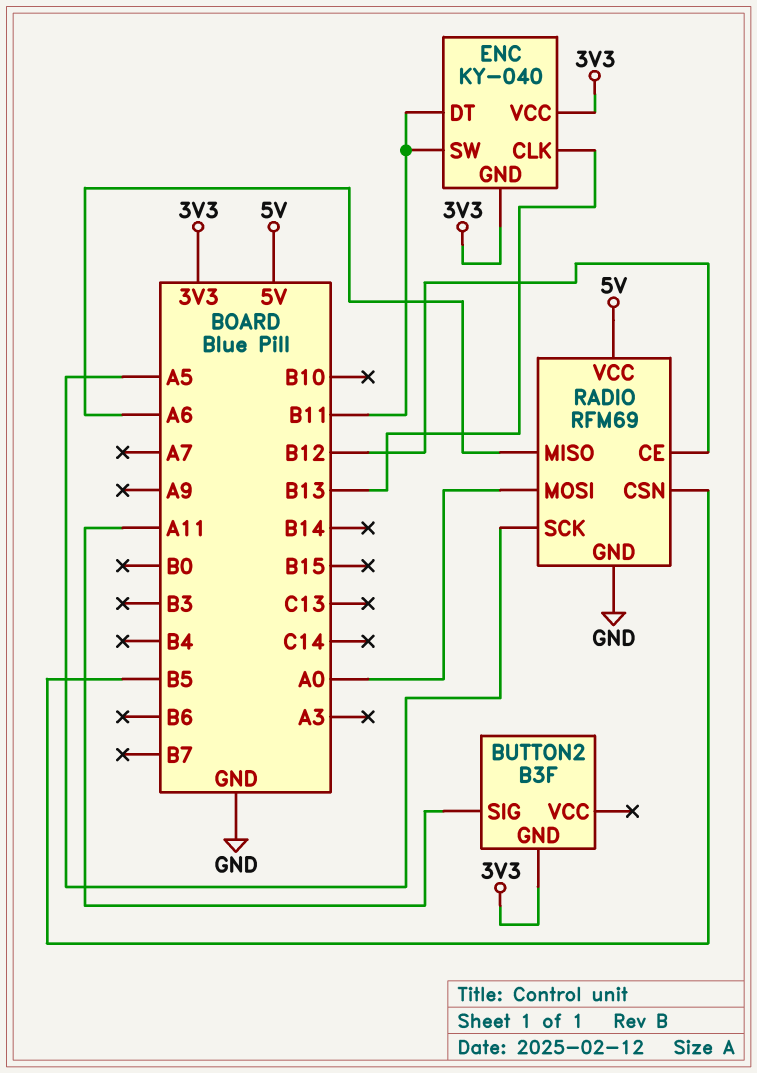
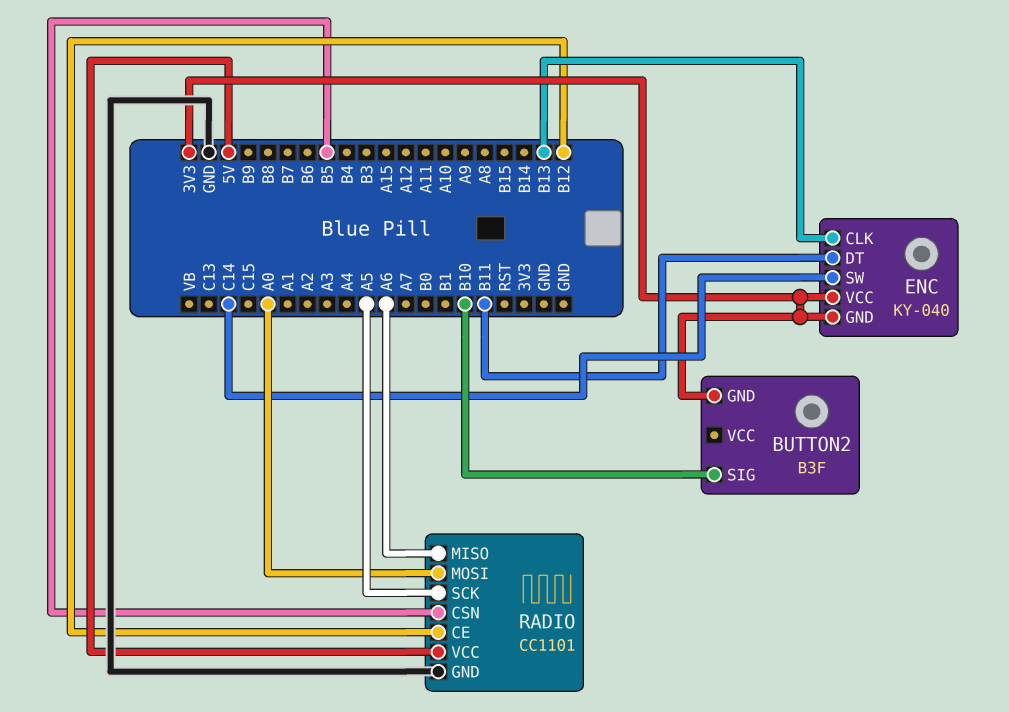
BUTTON2 pin SIG: A11 -> B10
ENC pin SW: B11 -> C14
RADIO: RFM69 -> CC1101

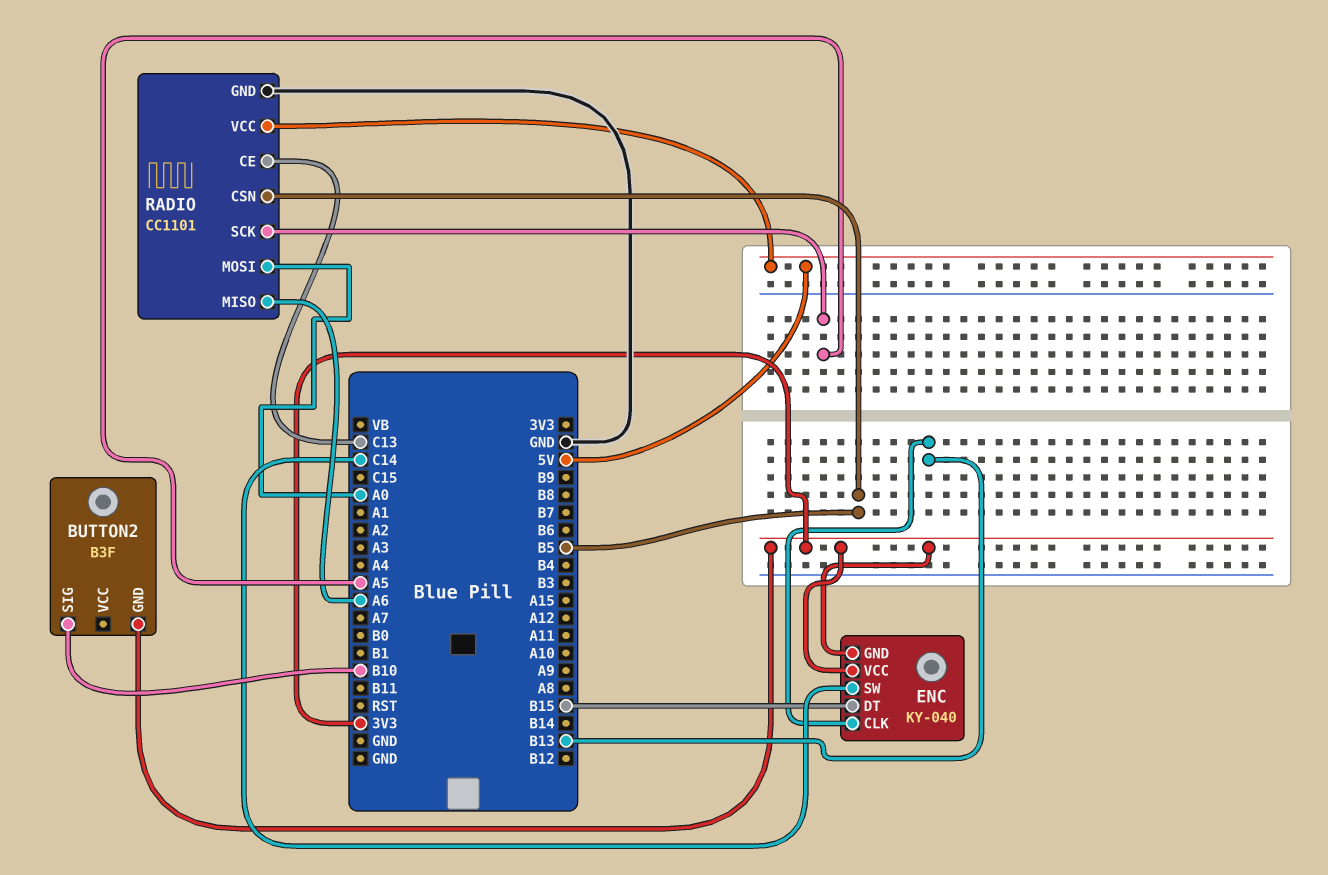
ENC pin DT: B11 -> B15
RADIO pin CE: B12 -> C13

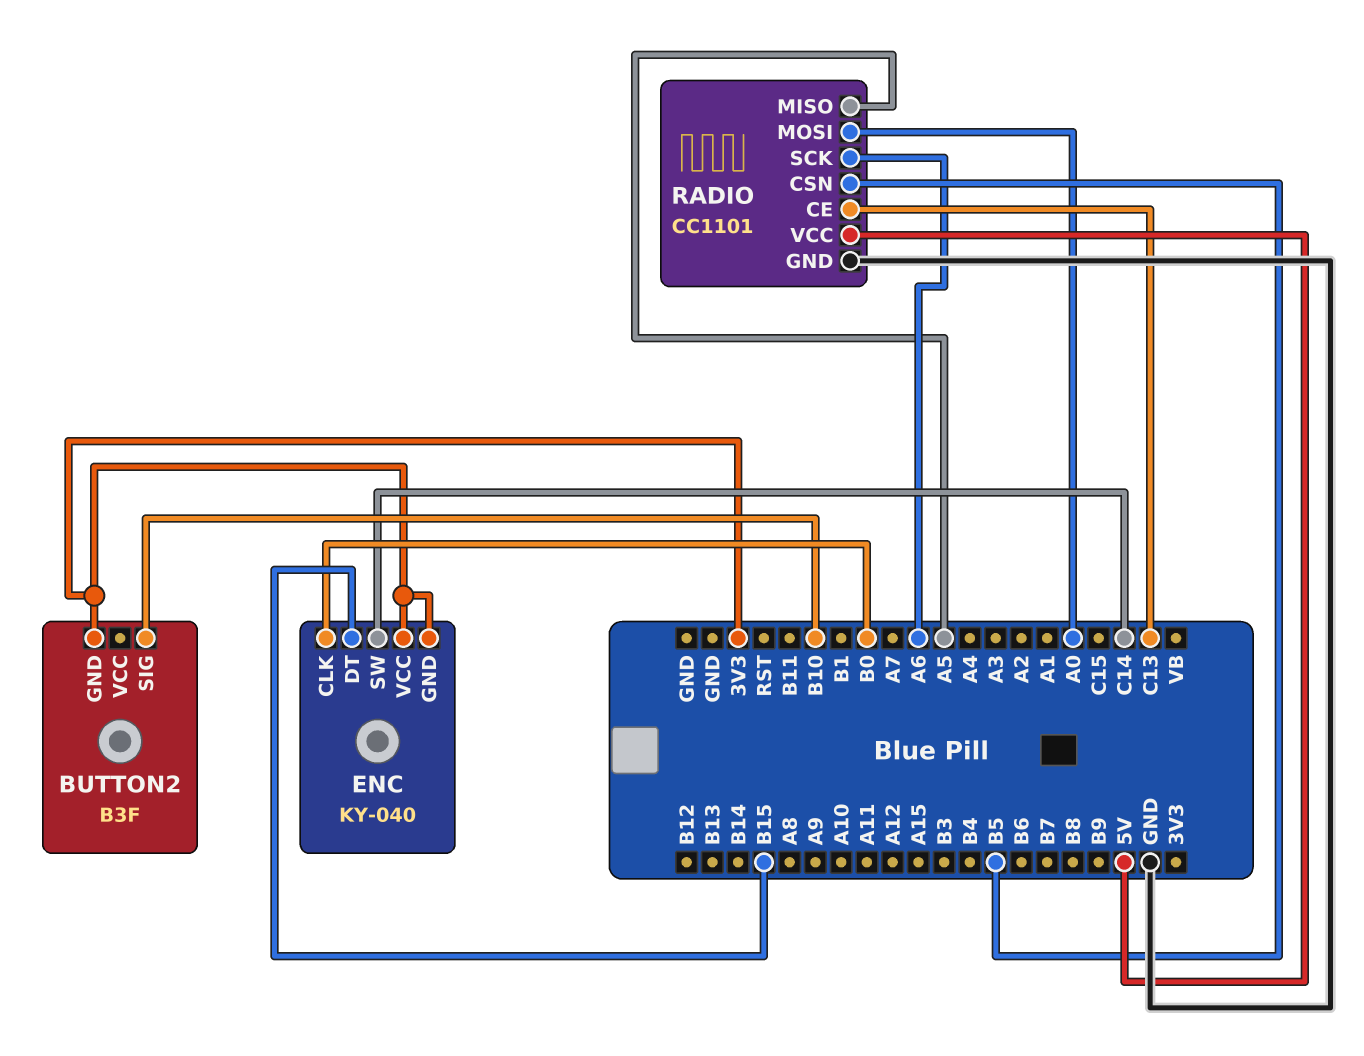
ENC pin CLK: B13 -> B0
RADIO pin MISO: A6 -> A5
RADIO pin SCK: A5 -> A6

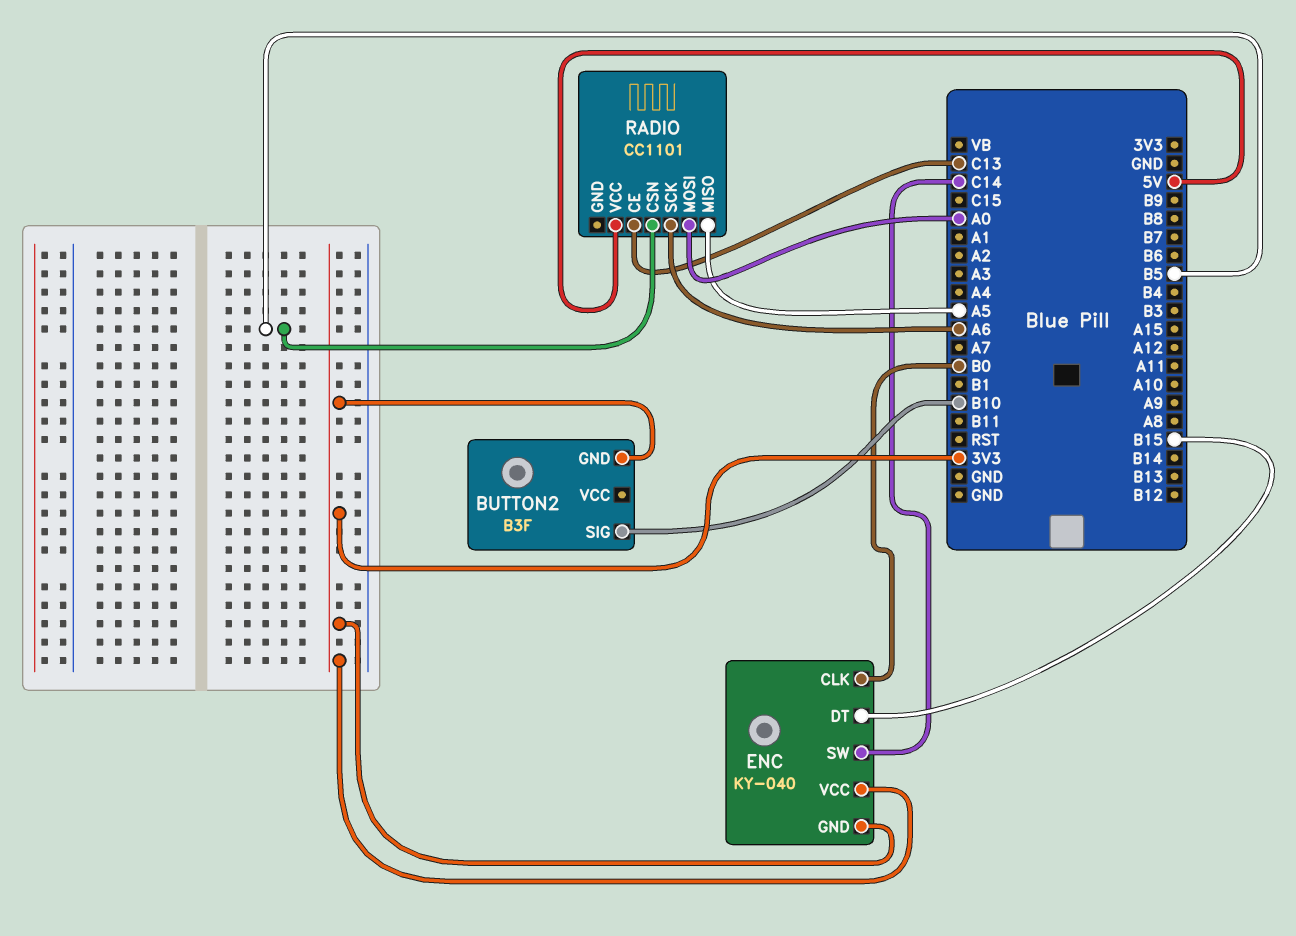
RADIO pin GND: GND -> none

